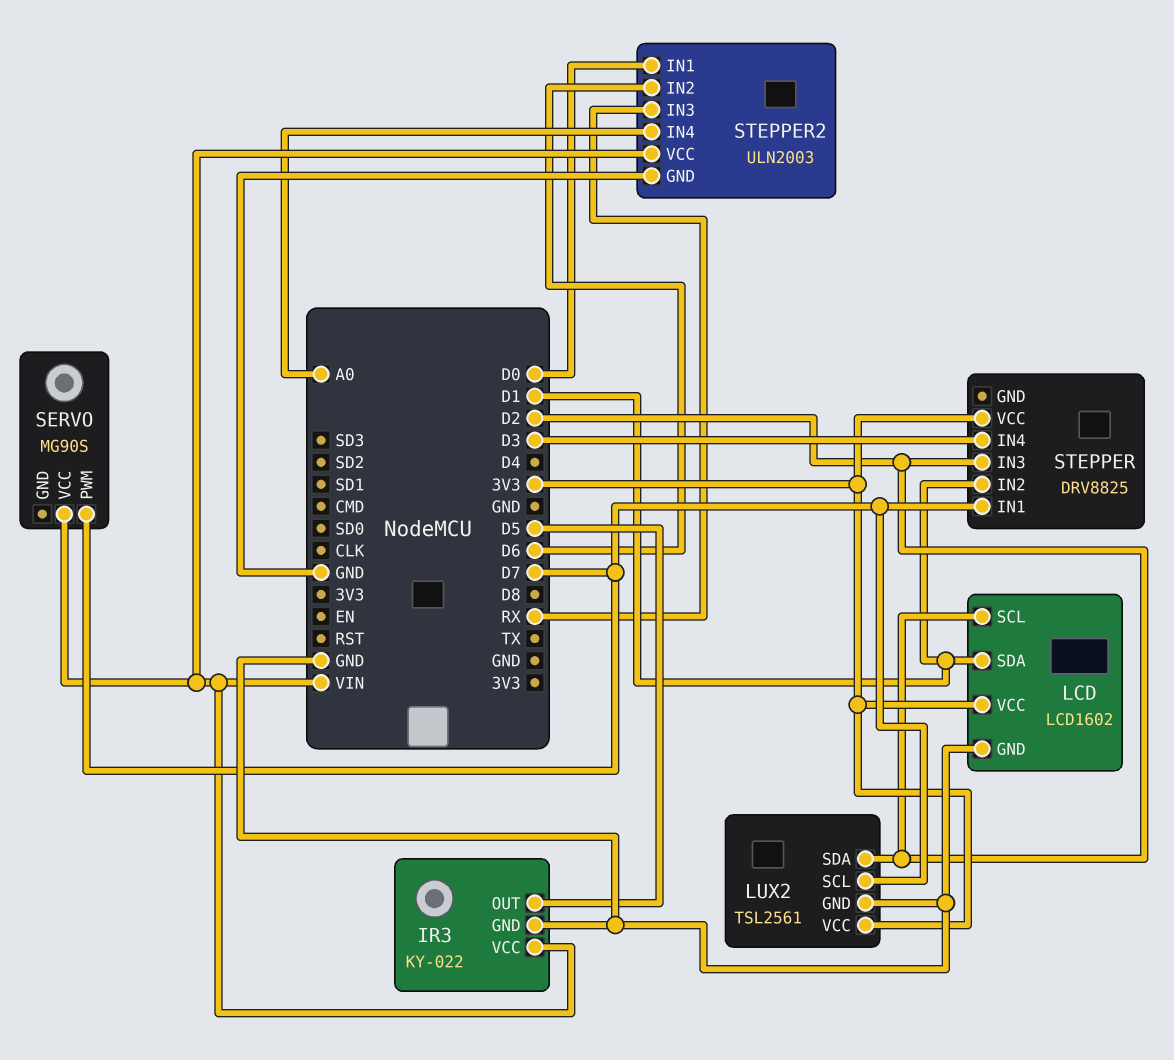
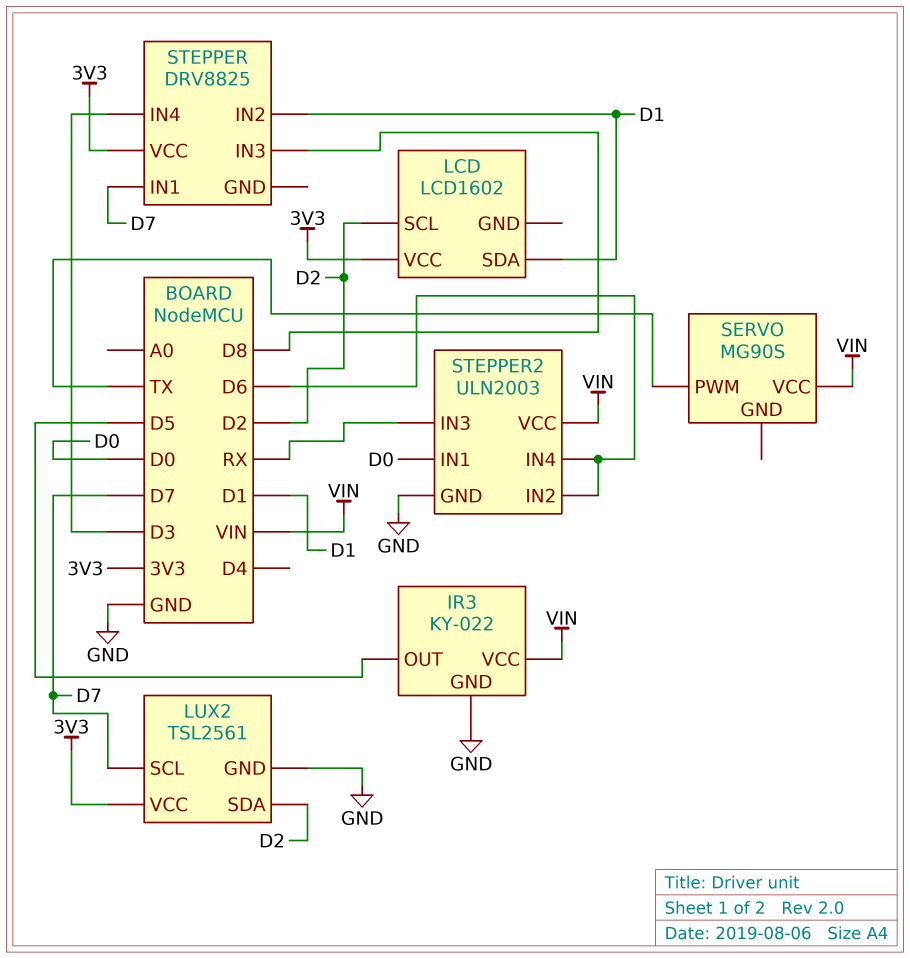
LCD pin GND: GND -> none
SERVO pin PWM: D7 -> TX
STEPPER pin IN3: D2 -> D8
STEPPER2 pin IN4: A0 -> D6

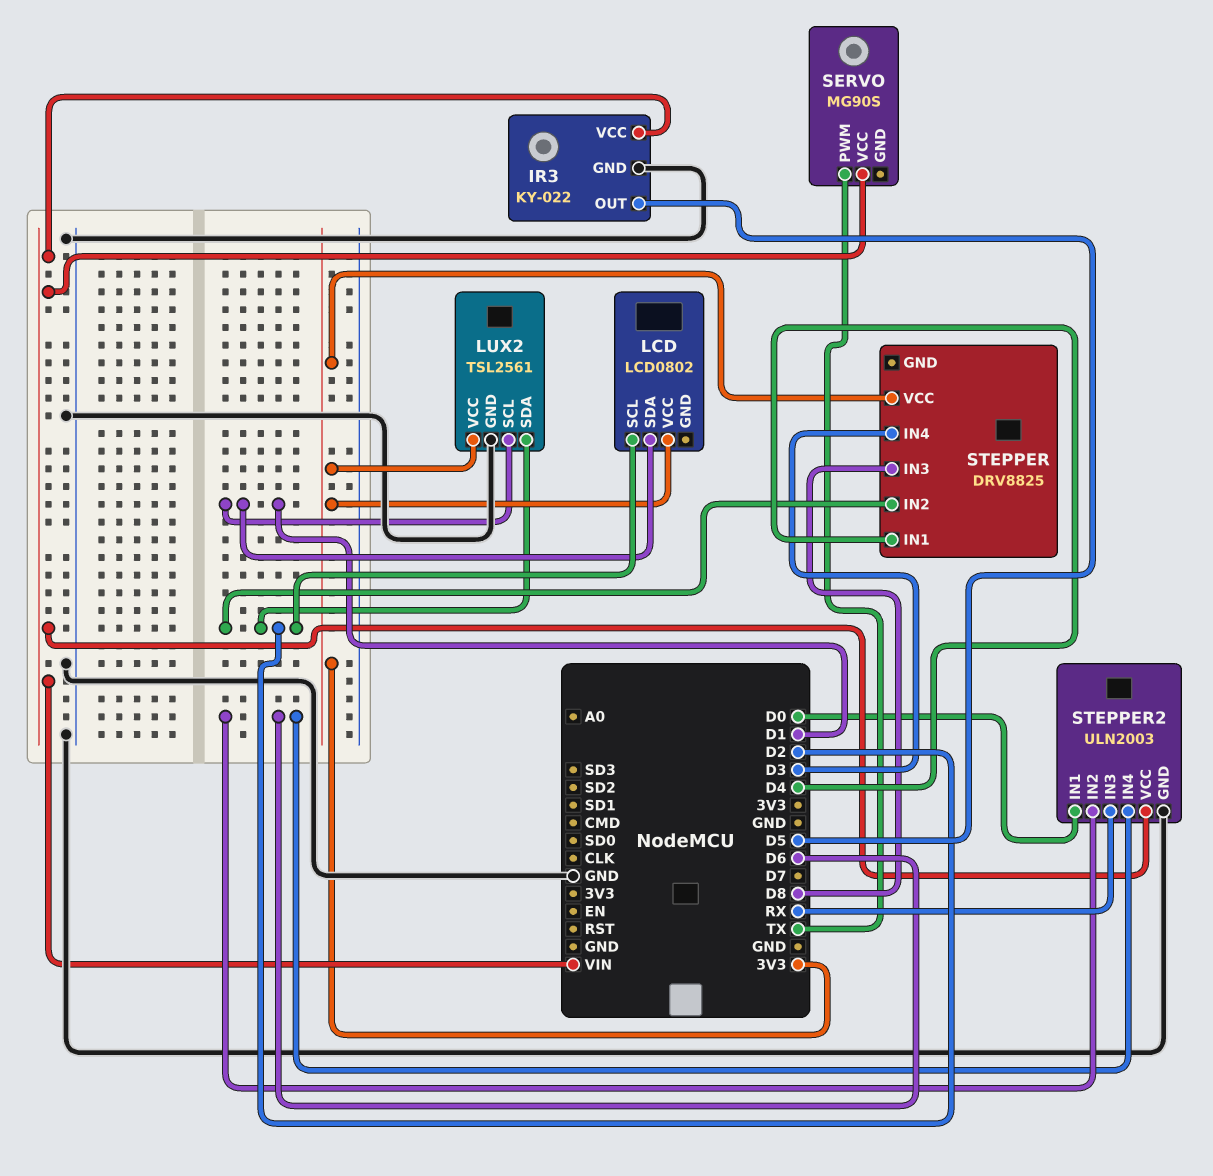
LCD: LCD1602 -> LCD0802
LUX2 pin SCL: D7 -> D1
STEPPER pin IN1: D7 -> D4
STEPPER pin IN2: D1 -> D2

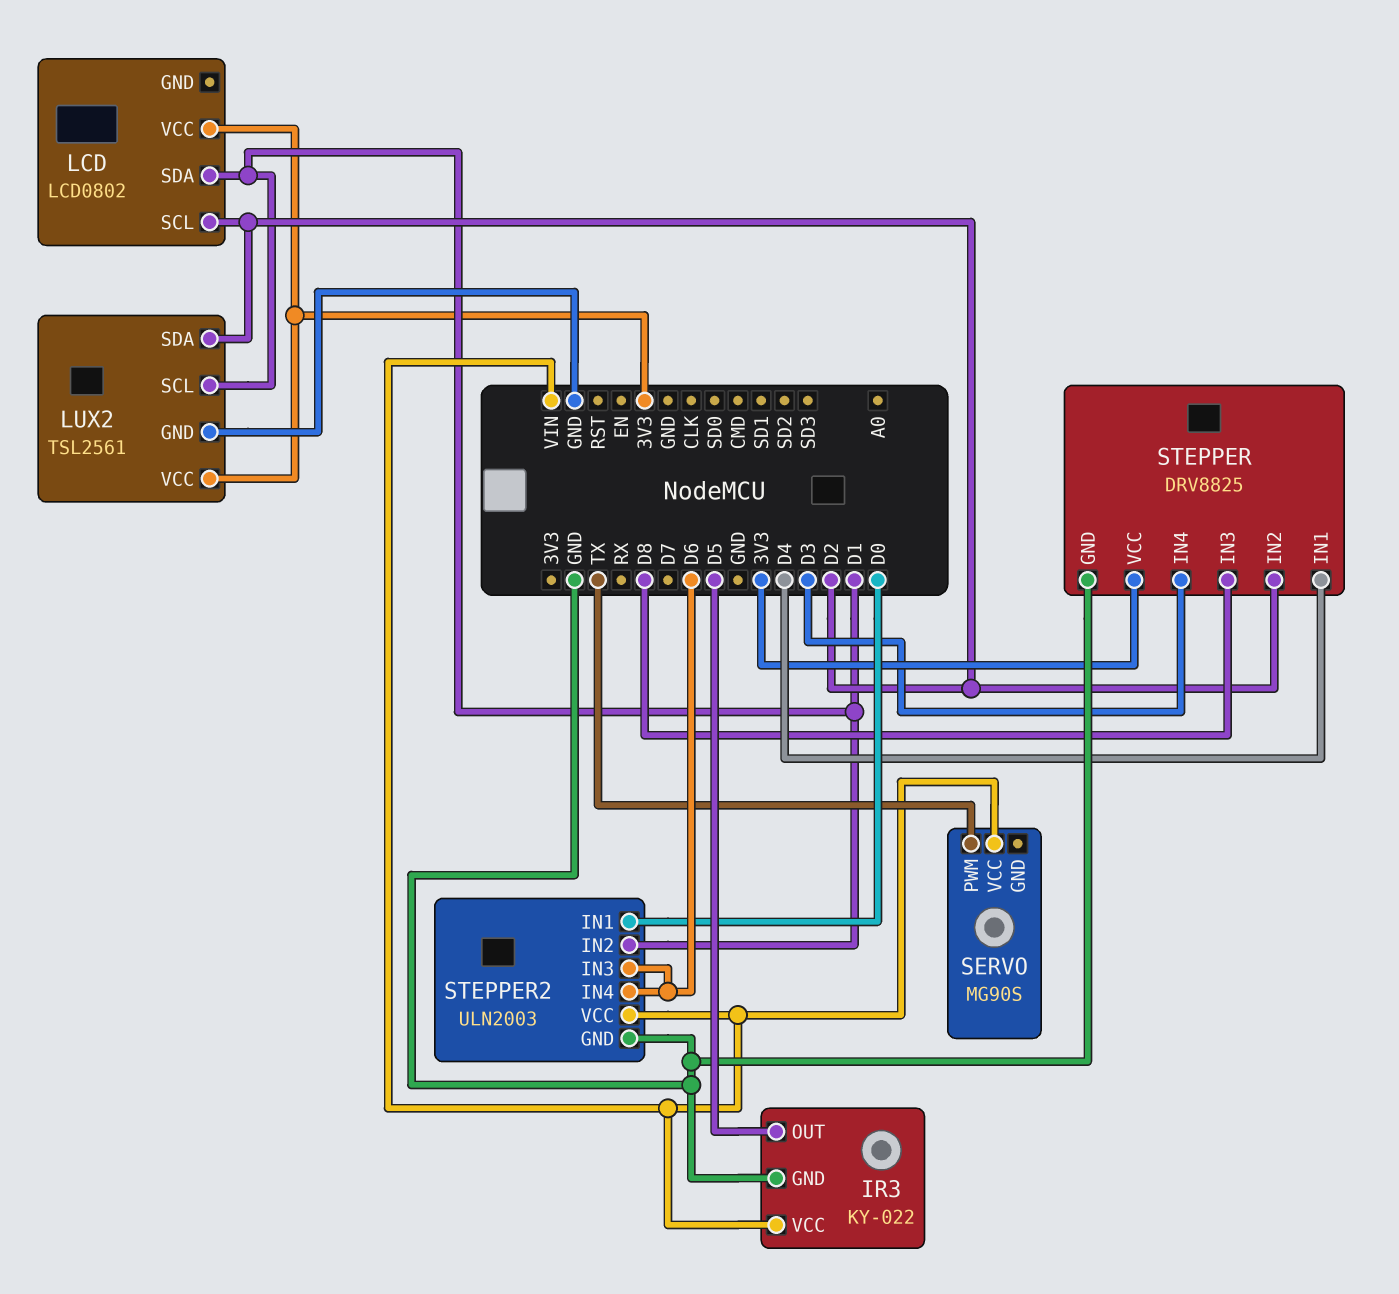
STEPPER pin GND: none -> GND
STEPPER2 pin IN2: D6 -> D1
STEPPER2 pin IN3: RX -> D6

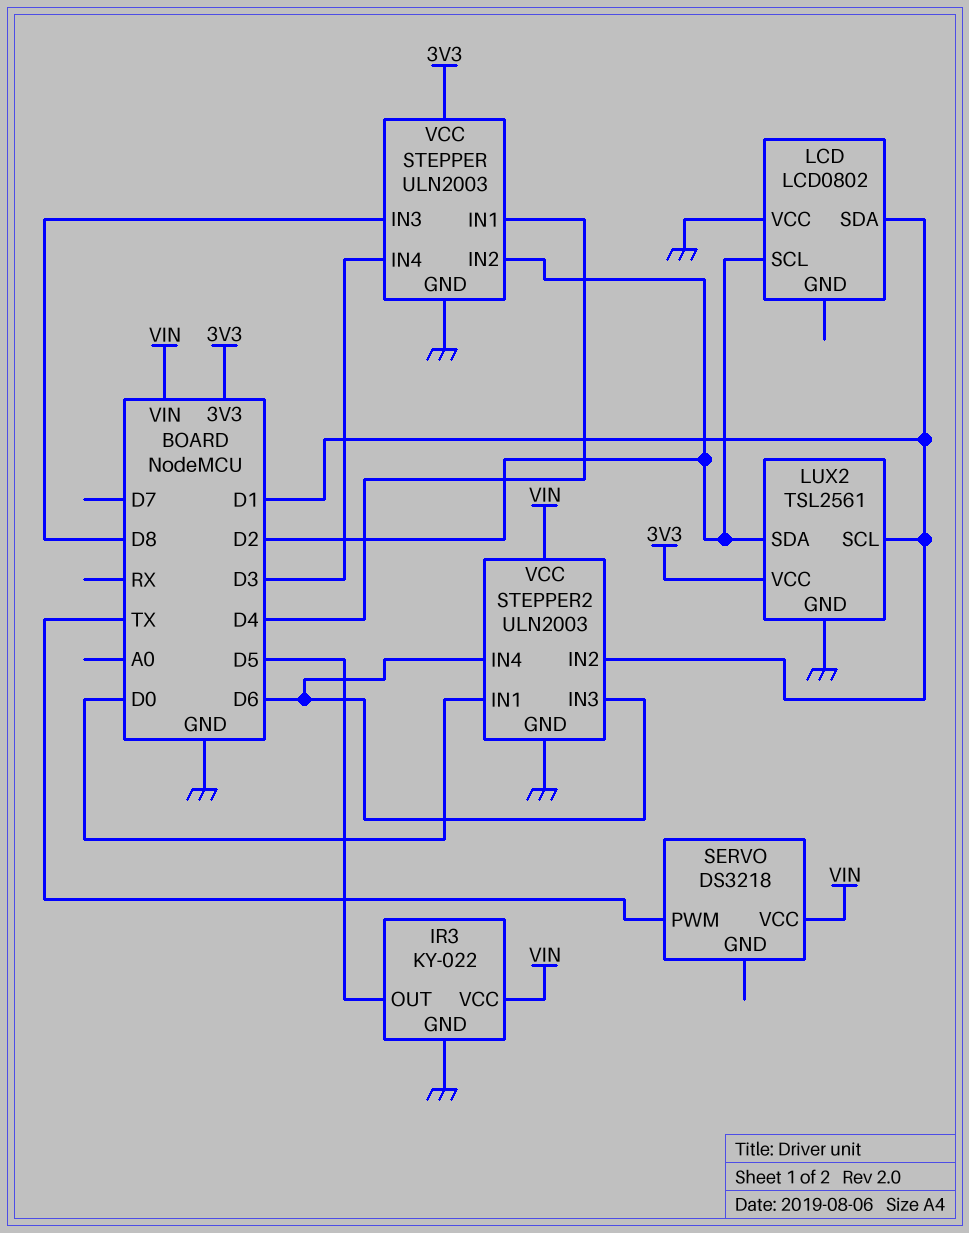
LCD pin VCC: 3V3 -> GND
SERVO: MG90S -> DS3218
STEPPER: DRV8825 -> ULN2003

